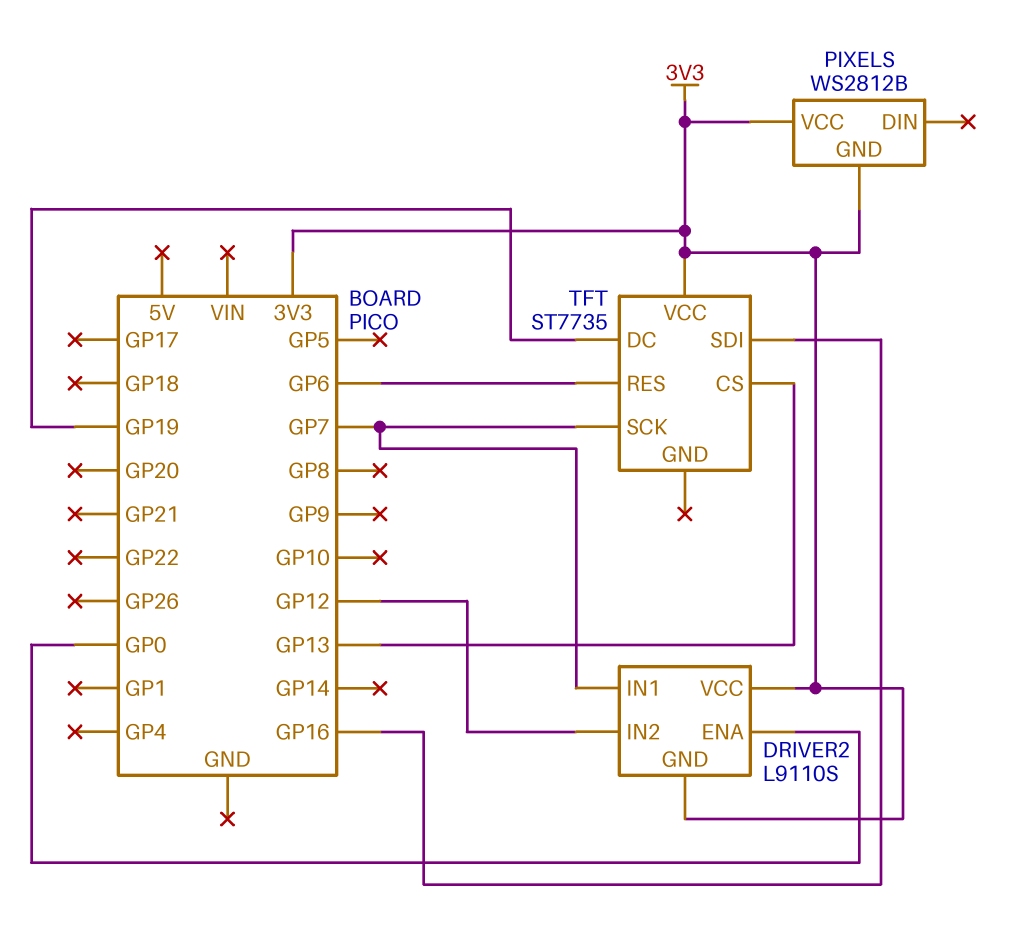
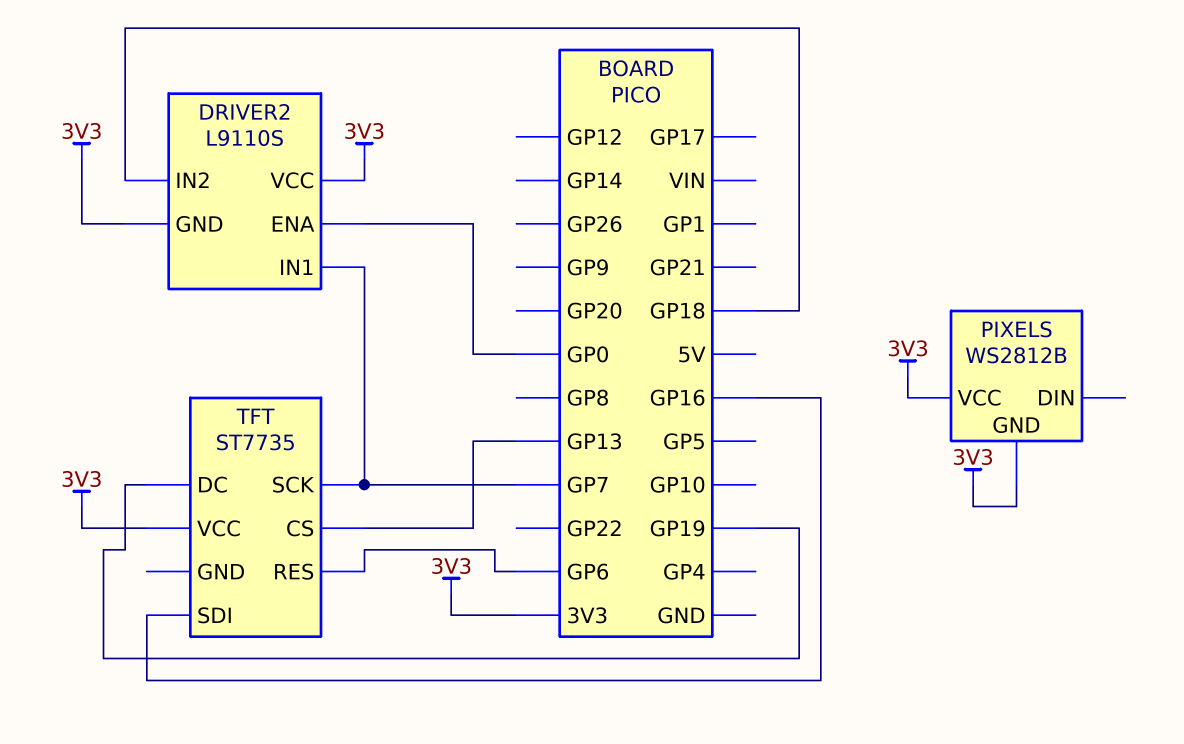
DRIVER2 pin IN2: GP12 -> GP18

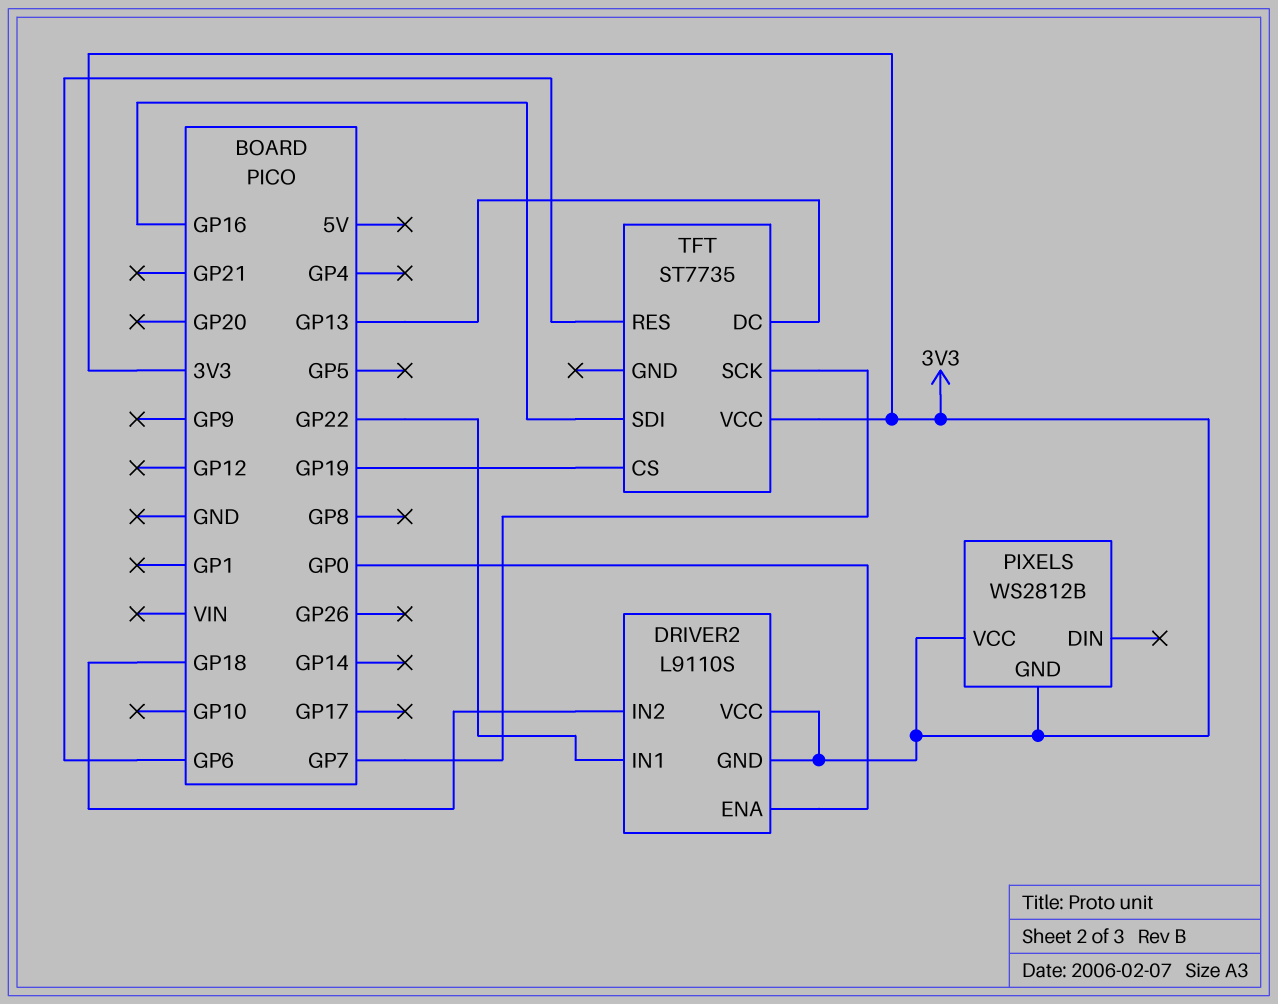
DRIVER2 pin IN1: GP7 -> GP22
TFT pin CS: GP13 -> GP19
TFT pin DC: GP19 -> GP13

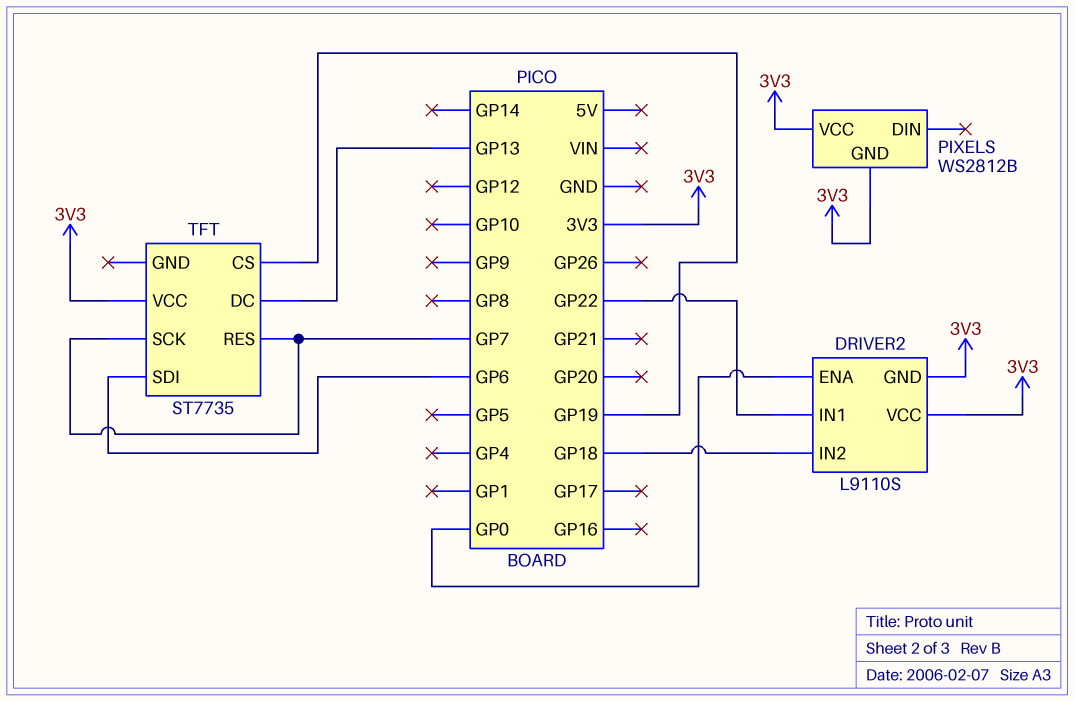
TFT pin RES: GP6 -> GP7
TFT pin SDI: GP16 -> GP6

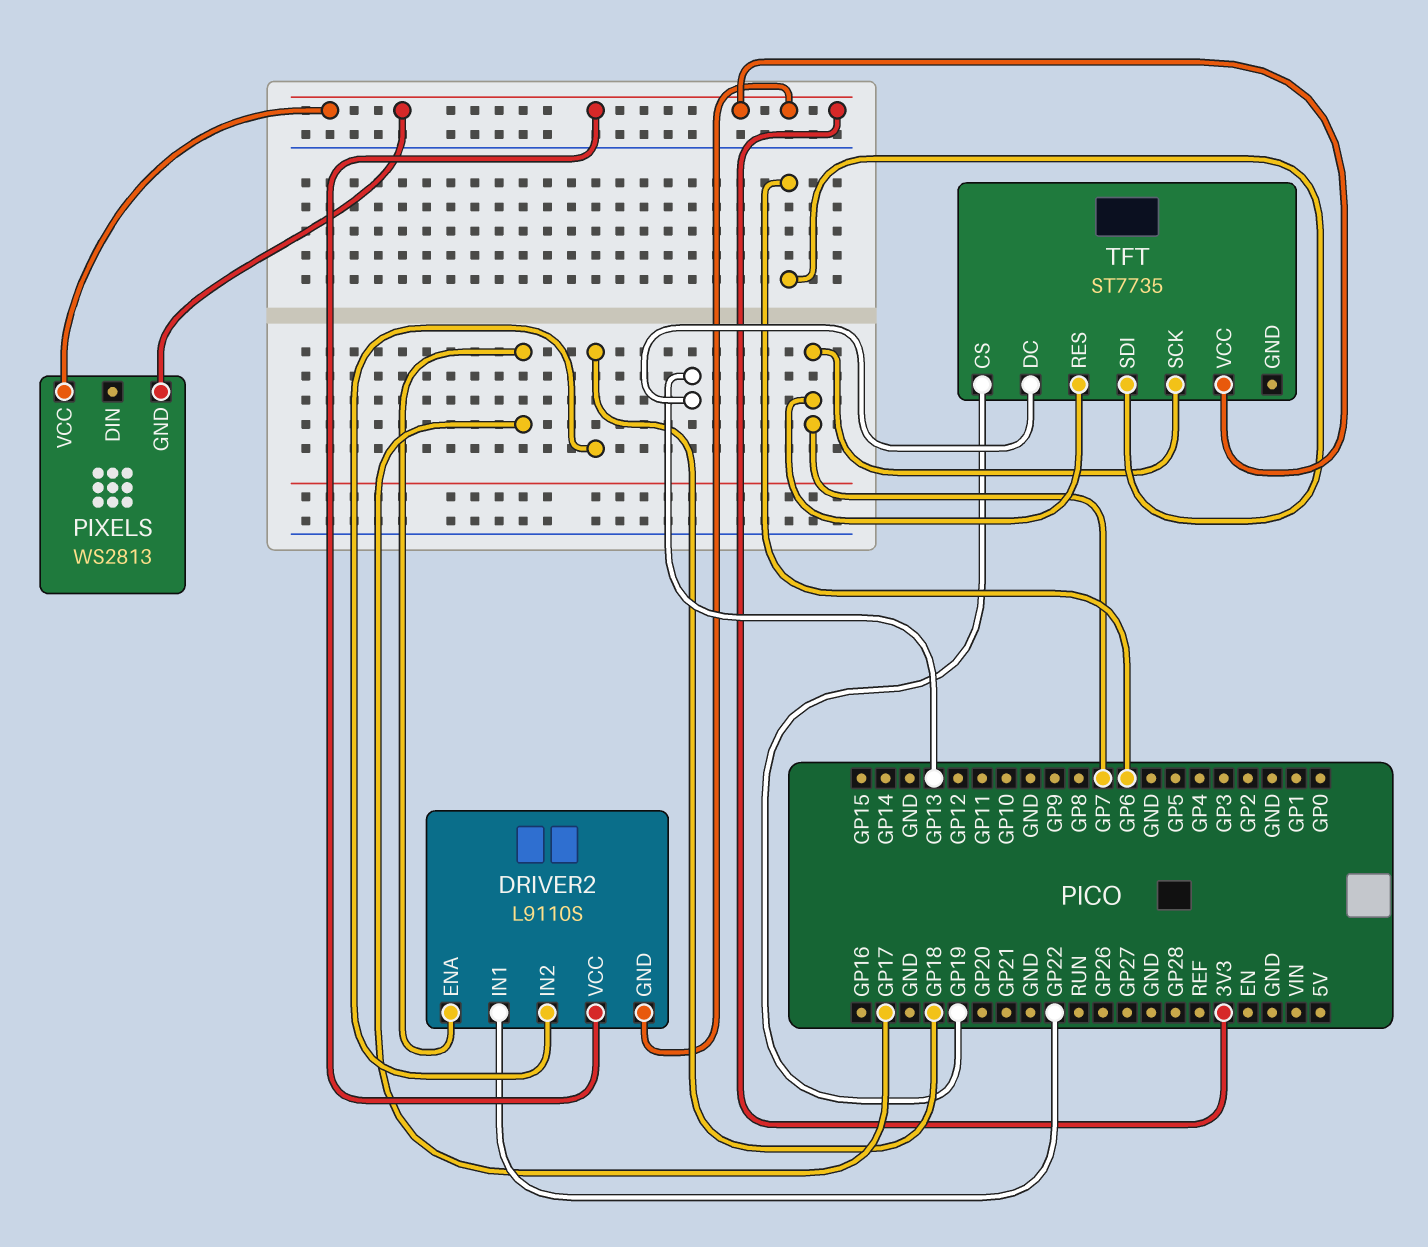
DRIVER2 pin ENA: GP0 -> GP17
PIXELS: WS2812B -> WS2813

